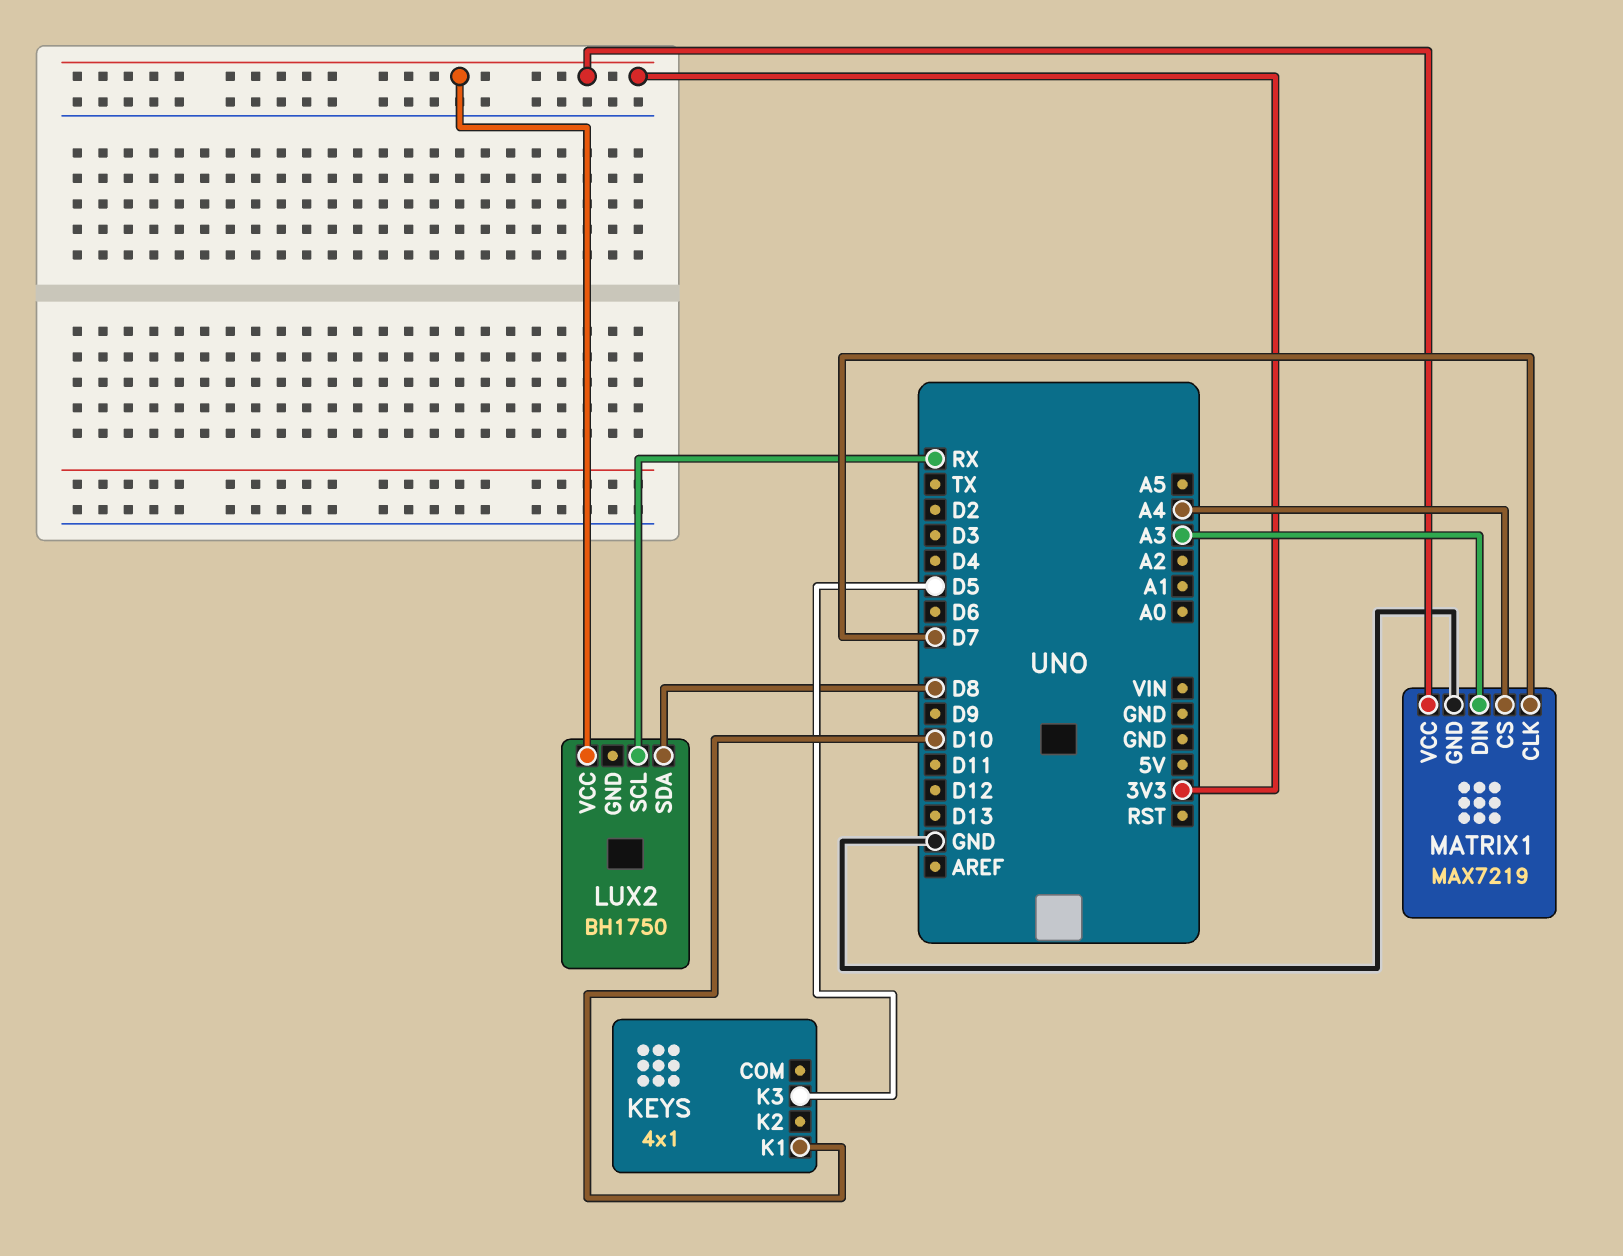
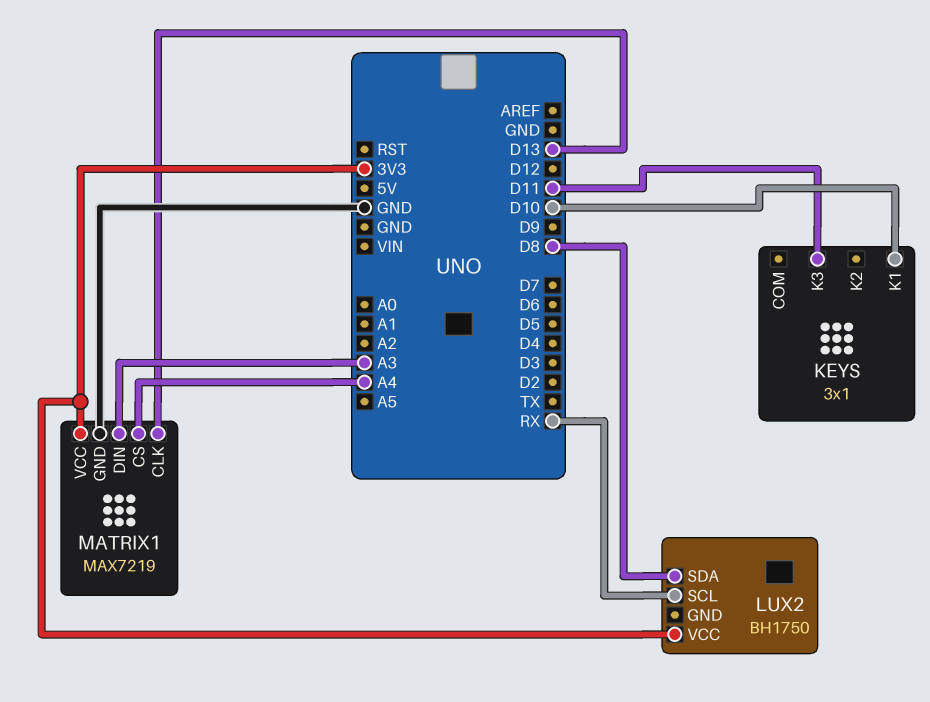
KEYS: 4x1 -> 3x1
KEYS pin K3: D5 -> D11
MATRIX1 pin CLK: D7 -> D13

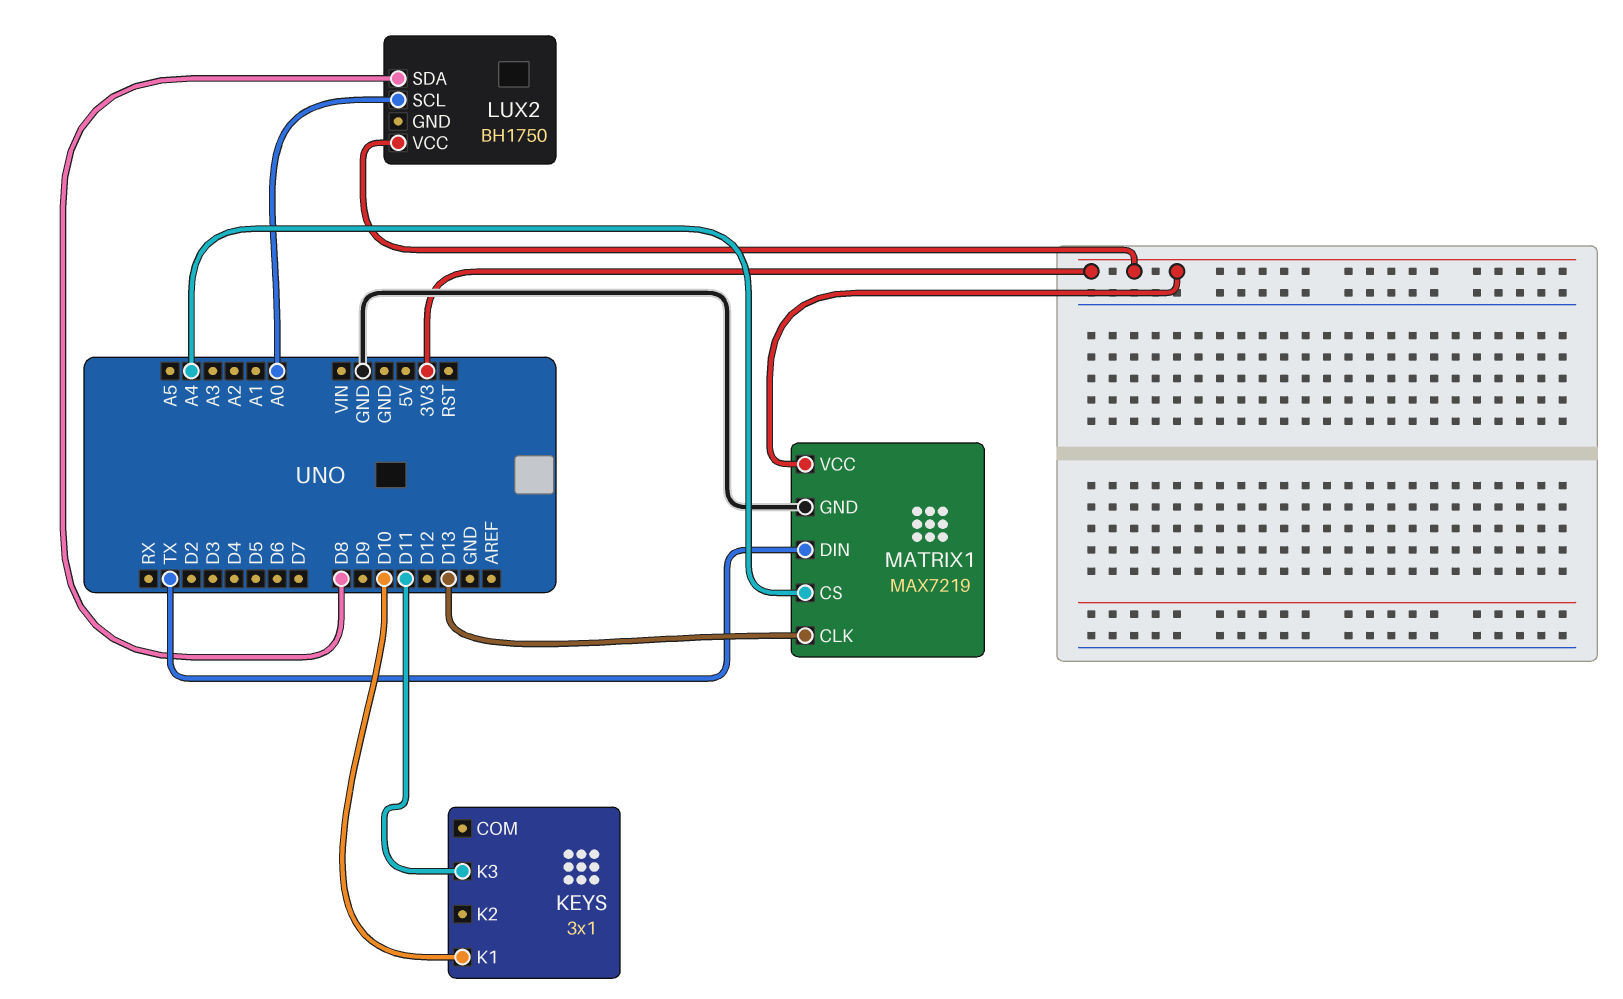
LUX2 pin SCL: RX -> A0
MATRIX1 pin DIN: A3 -> TX

